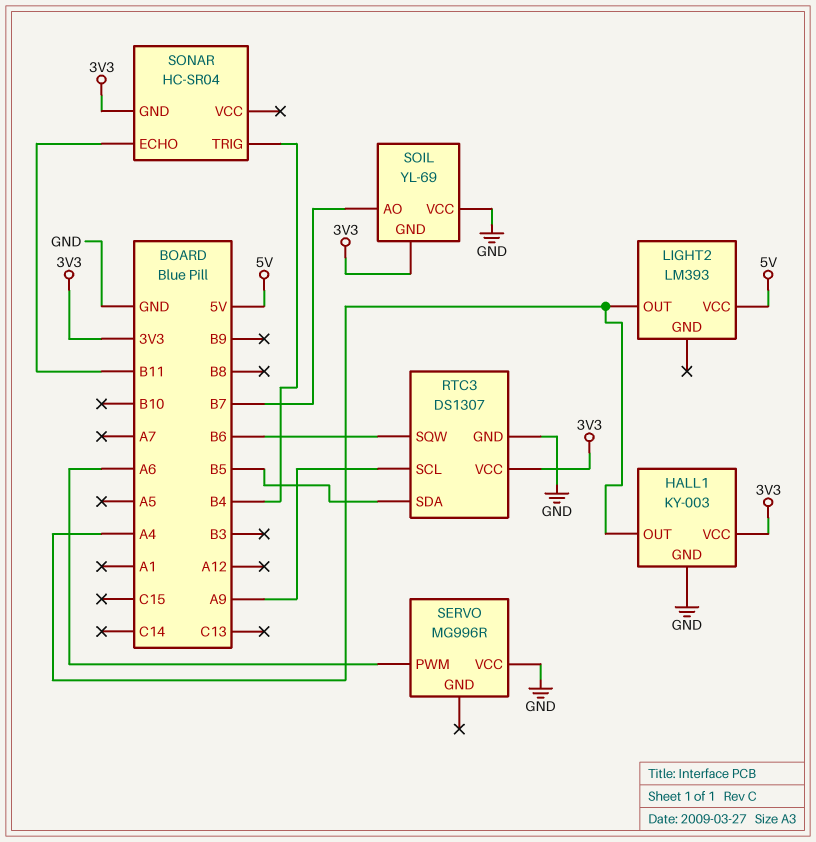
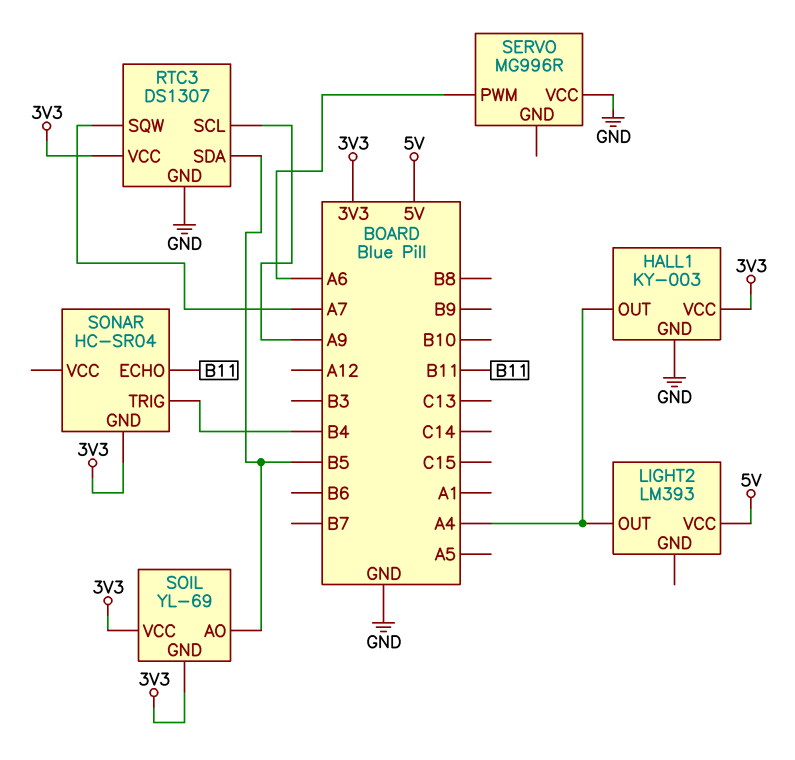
RTC3 pin SQW: B6 -> A7
SOIL pin AO: B7 -> B5
SOIL pin VCC: GND -> 3V3

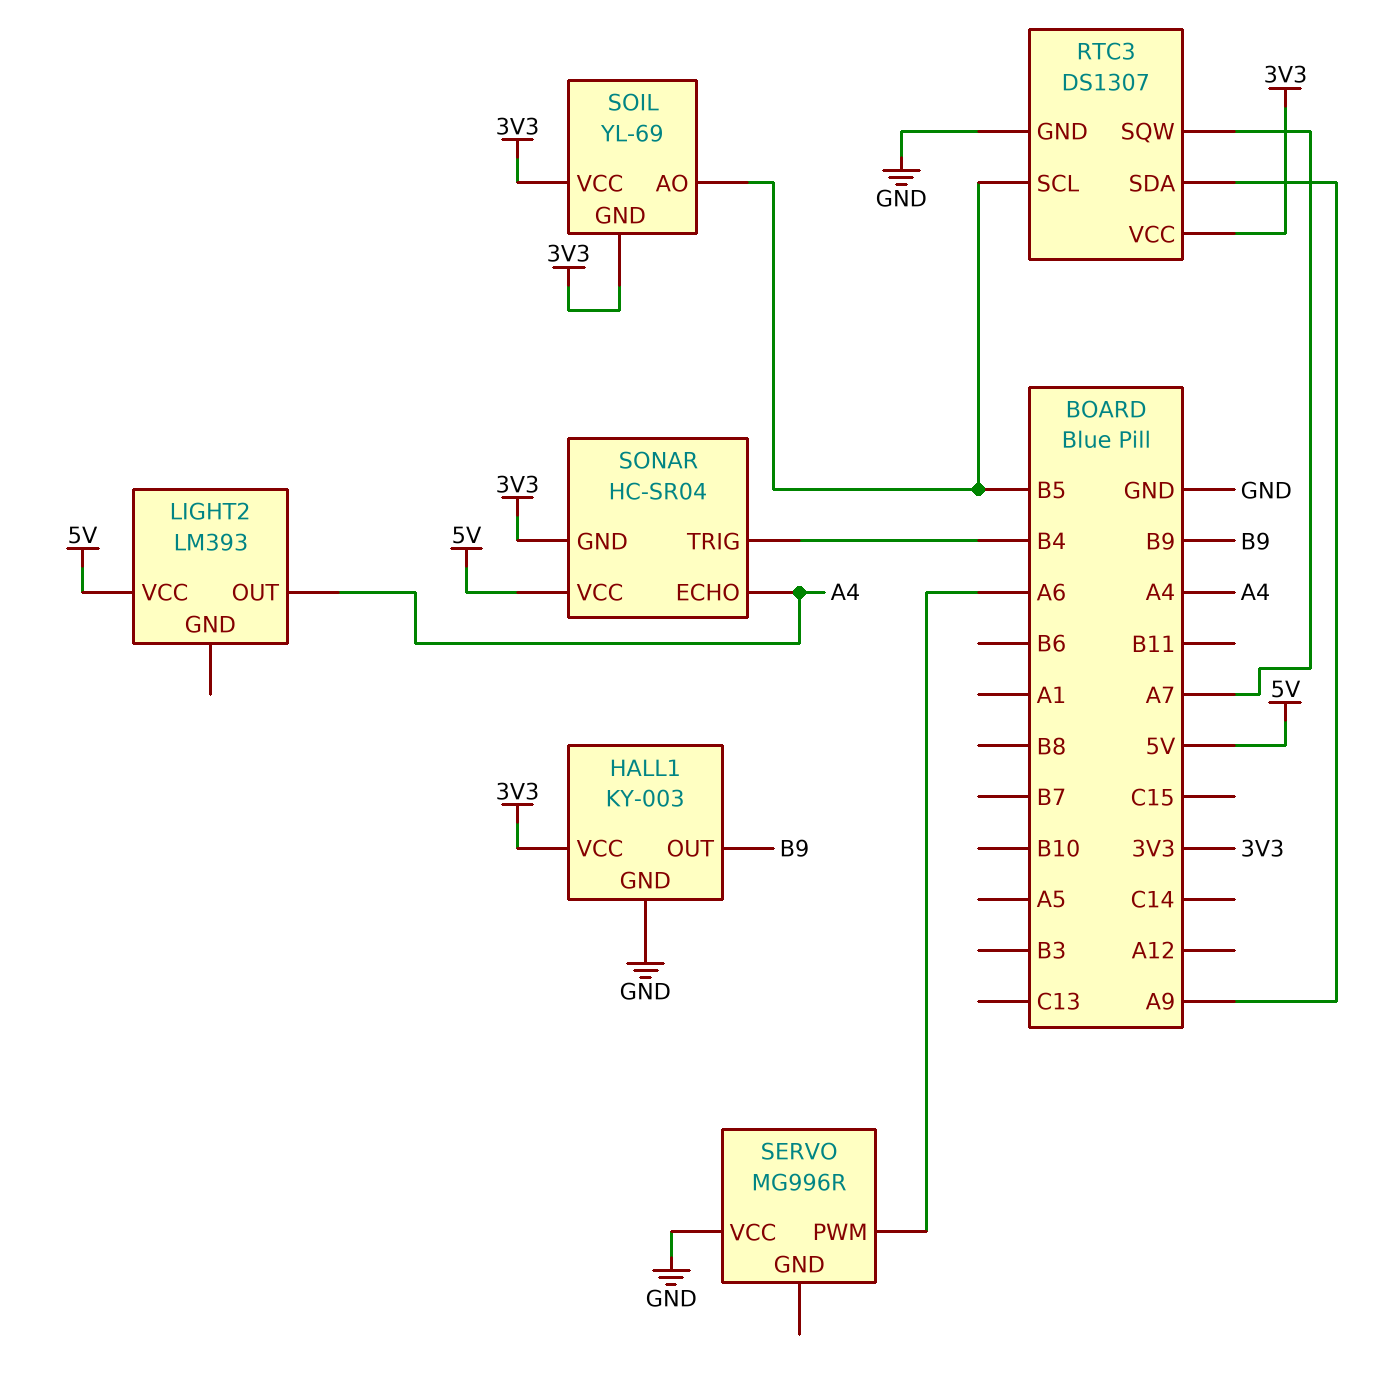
HALL1 pin OUT: A4 -> B9
RTC3 pin SCL: A9 -> B5
RTC3 pin SDA: B5 -> A9
SONAR pin ECHO: B11 -> A4
SONAR pin VCC: none -> 5V

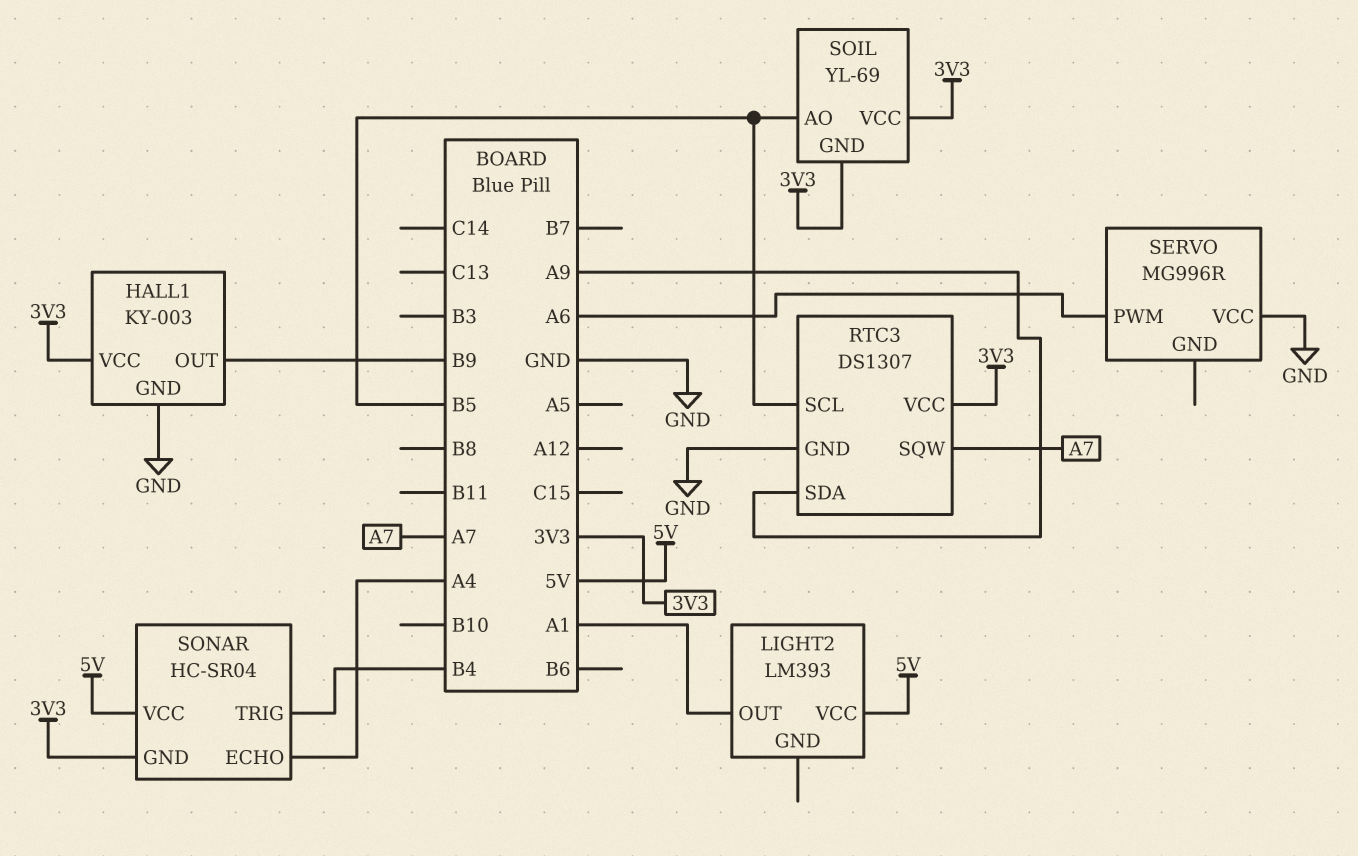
LIGHT2 pin OUT: A4 -> A1

